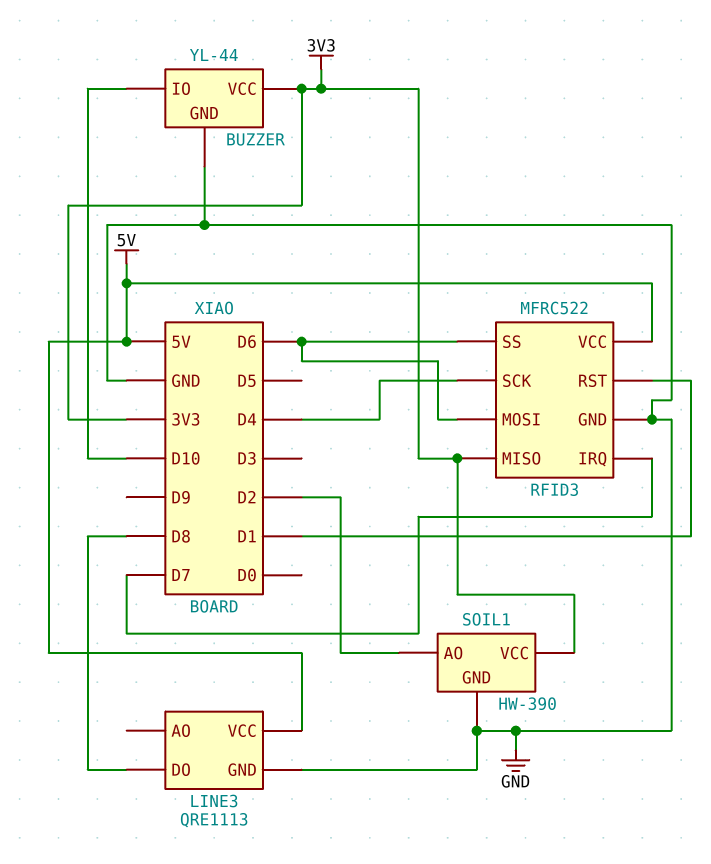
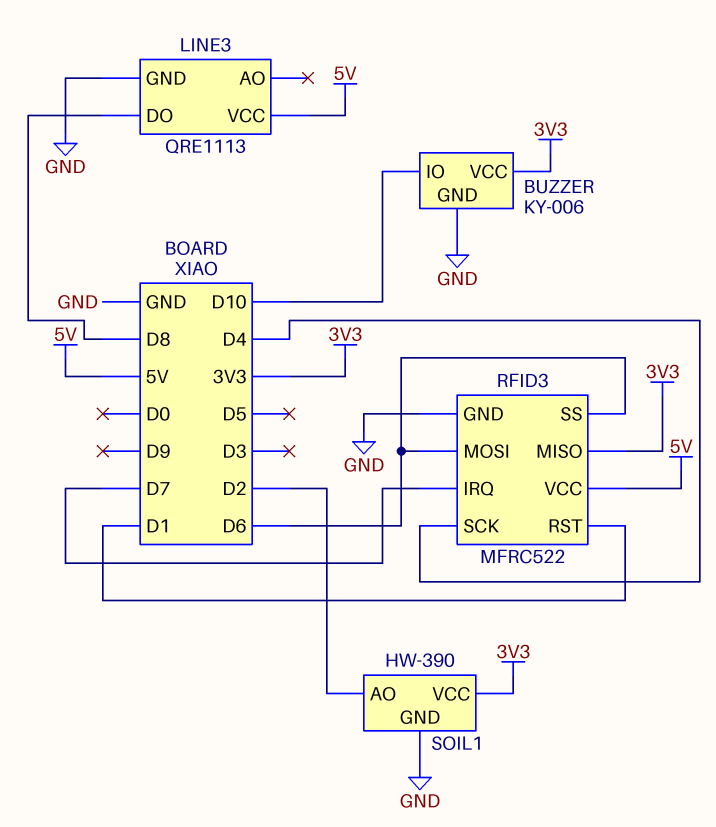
BUZZER: YL-44 -> KY-006

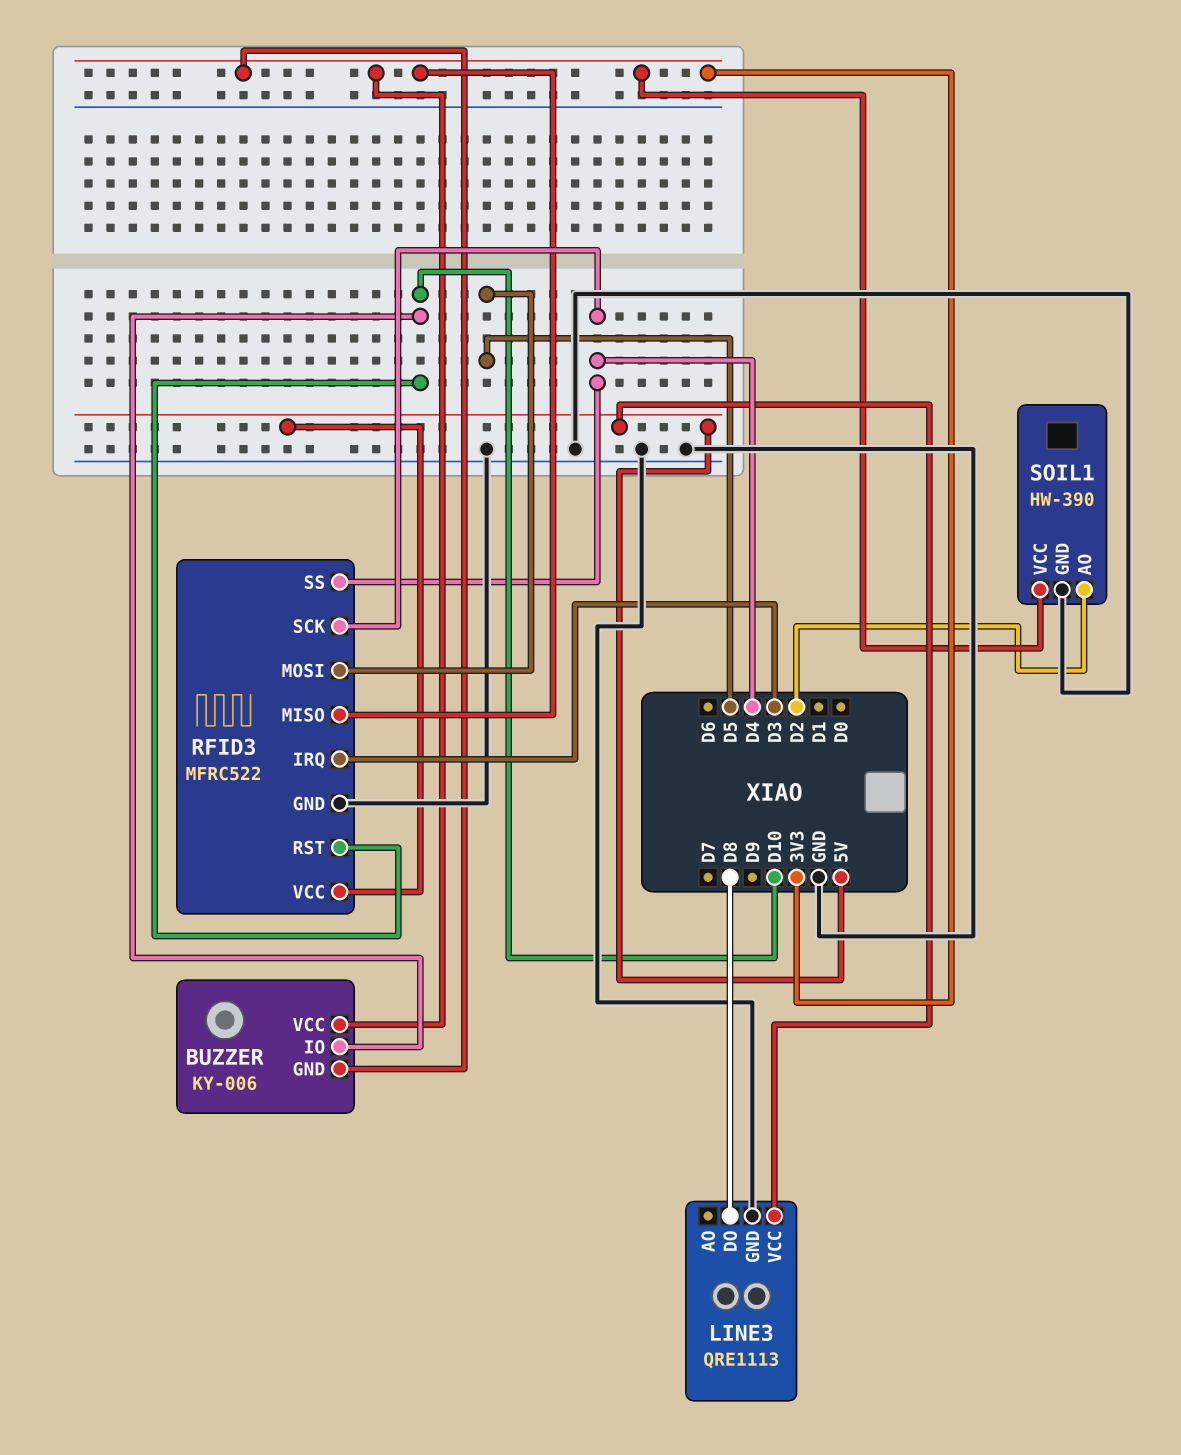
BUZZER pin GND: GND -> 3V3
RFID3 pin IRQ: D7 -> D3
RFID3 pin MOSI: D6 -> D5
RFID3 pin RST: D1 -> D10
RFID3 pin SS: D6 -> D4

